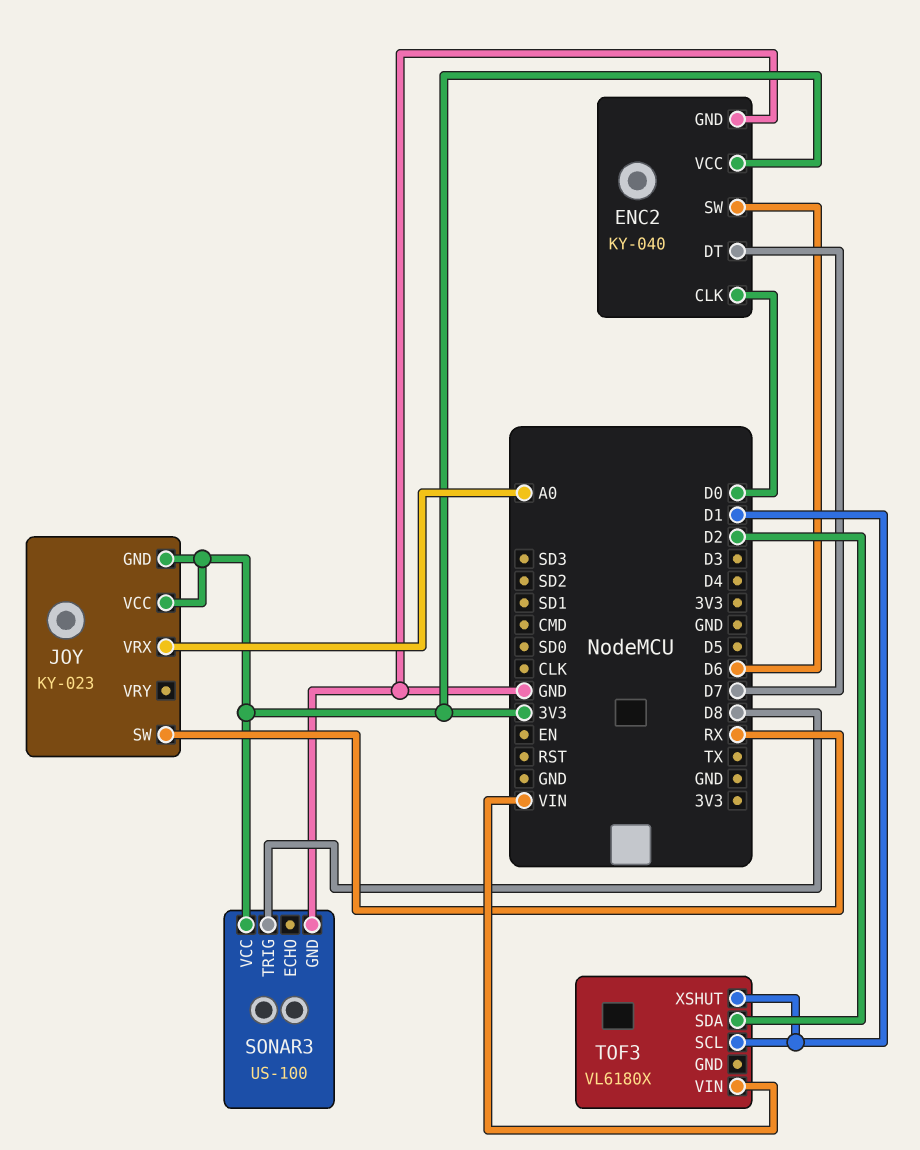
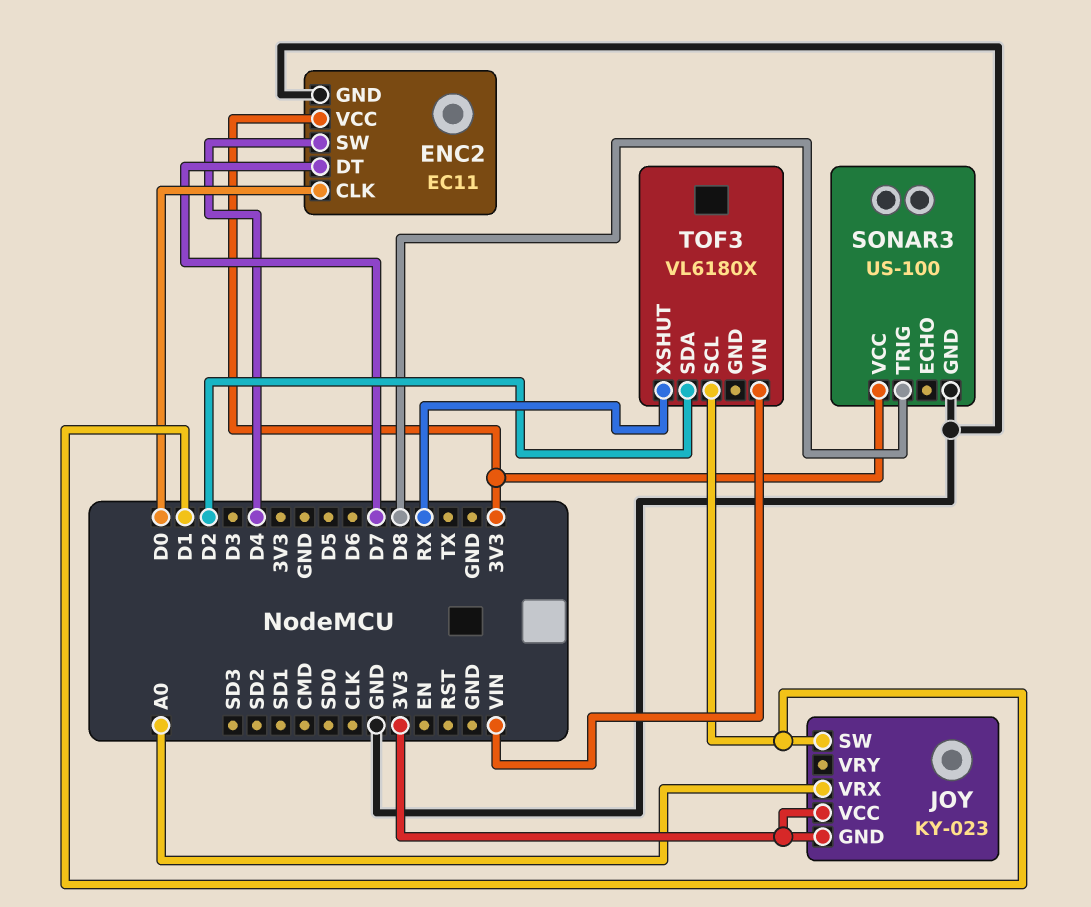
ENC2: KY-040 -> EC11
ENC2 pin SW: D6 -> D4
JOY pin SW: RX -> D1
TOF3 pin XSHUT: D1 -> RX

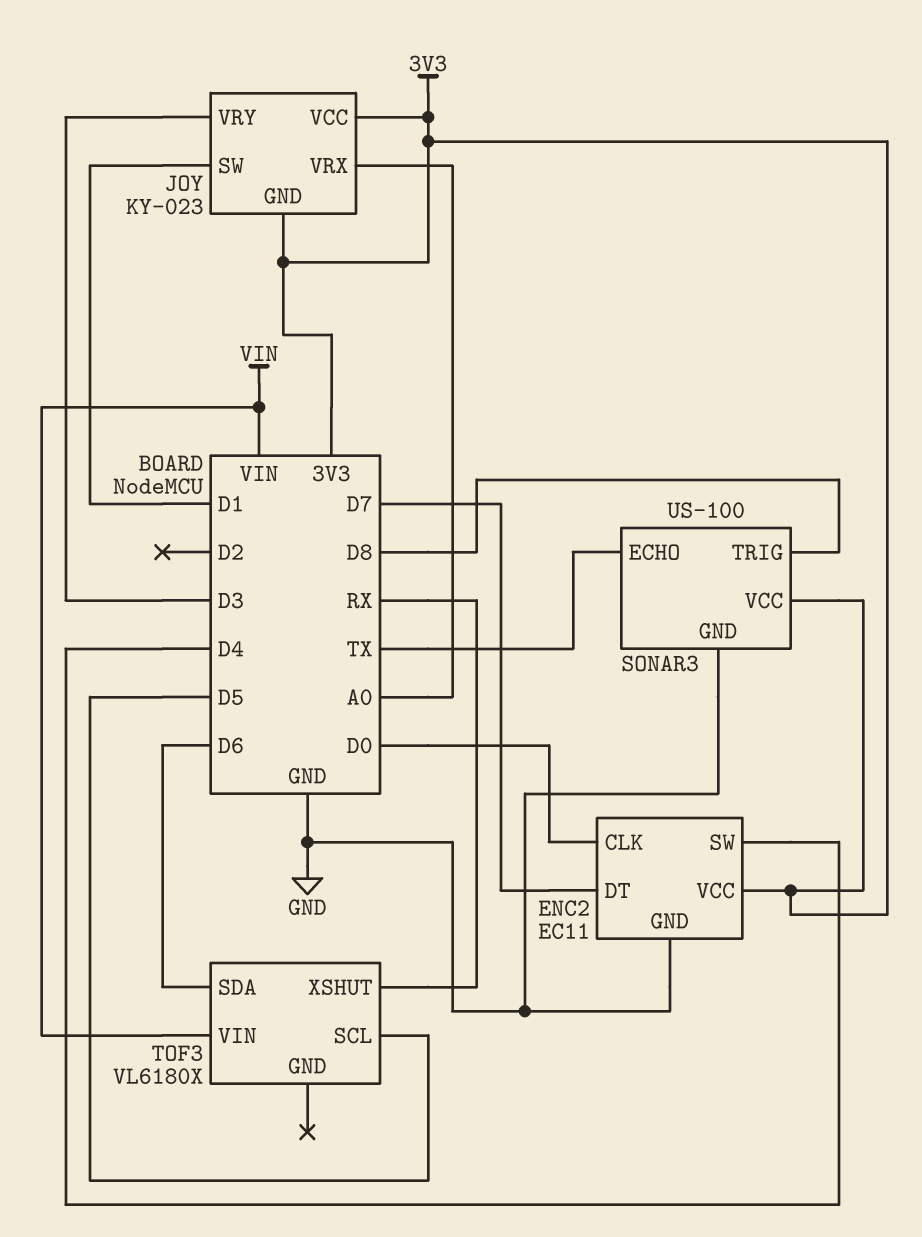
JOY pin VRY: none -> D3
SONAR3 pin ECHO: none -> TX
TOF3 pin SCL: D1 -> D5
TOF3 pin SDA: D2 -> D6

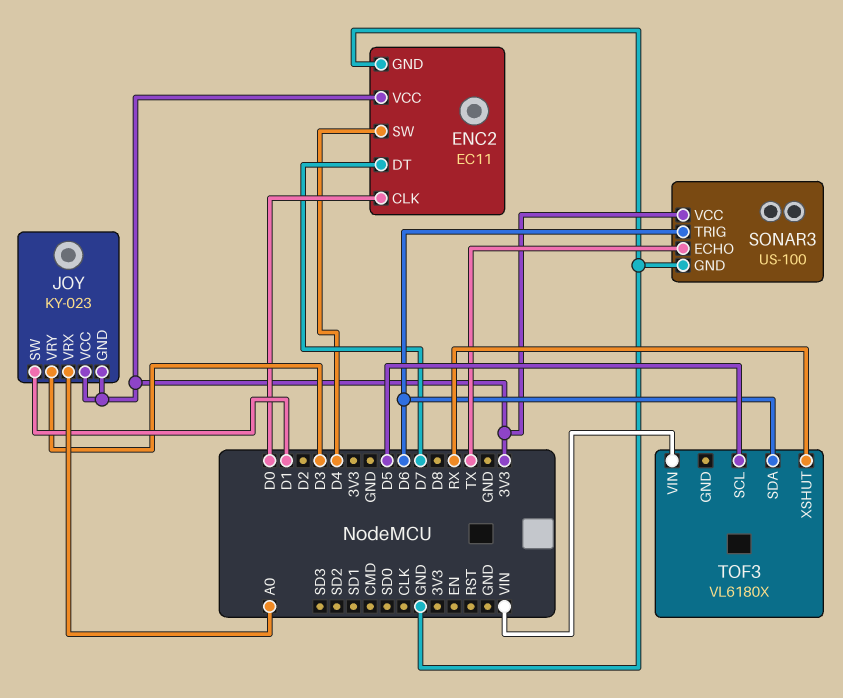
SONAR3 pin TRIG: D8 -> D6

